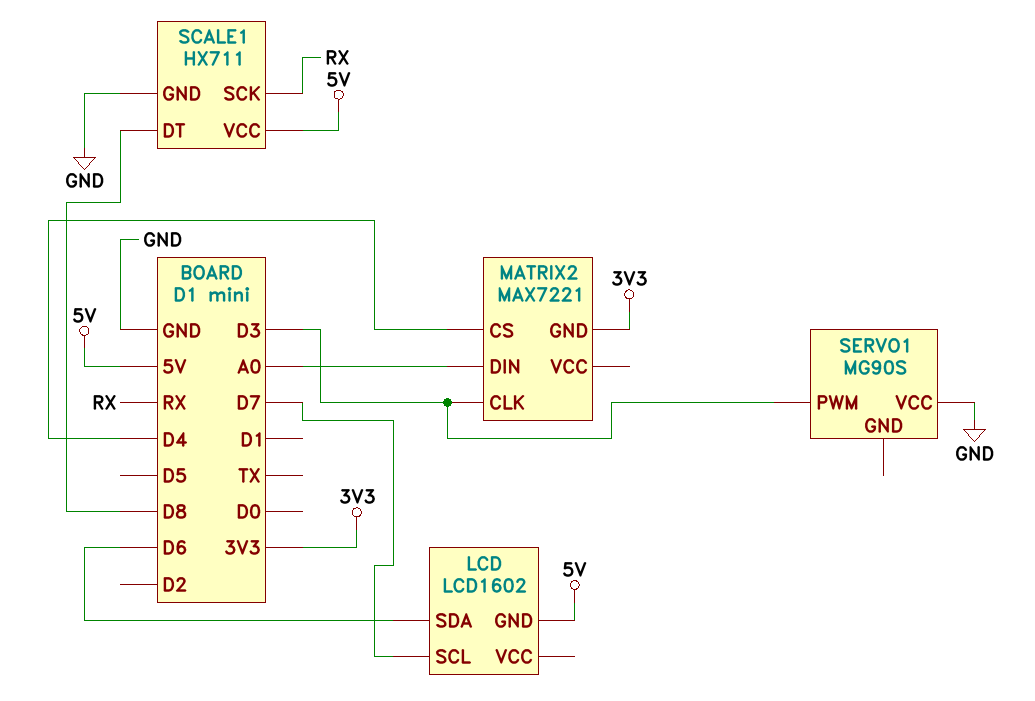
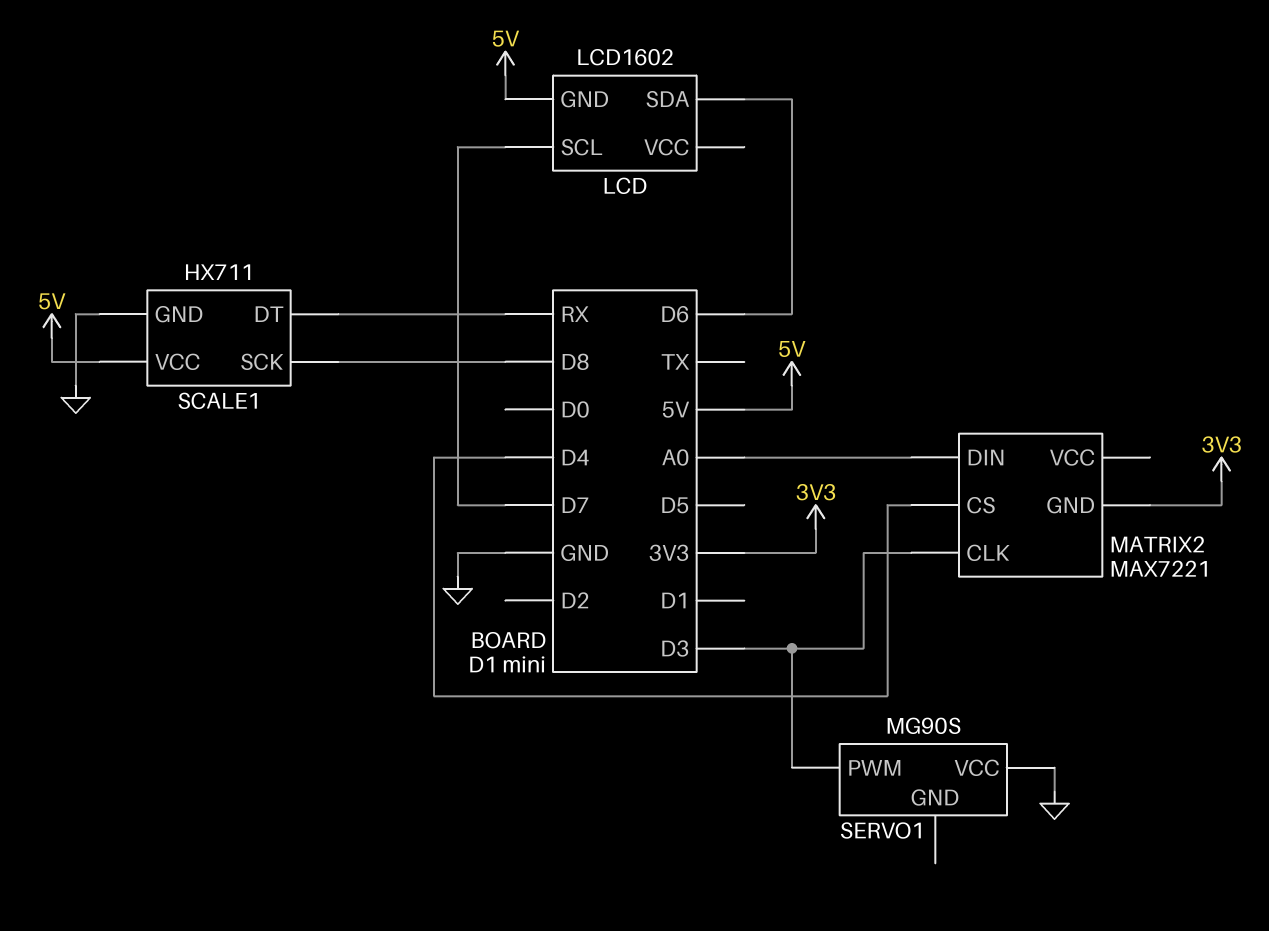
SCALE1 pin DT: D8 -> RX
SCALE1 pin SCK: RX -> D8

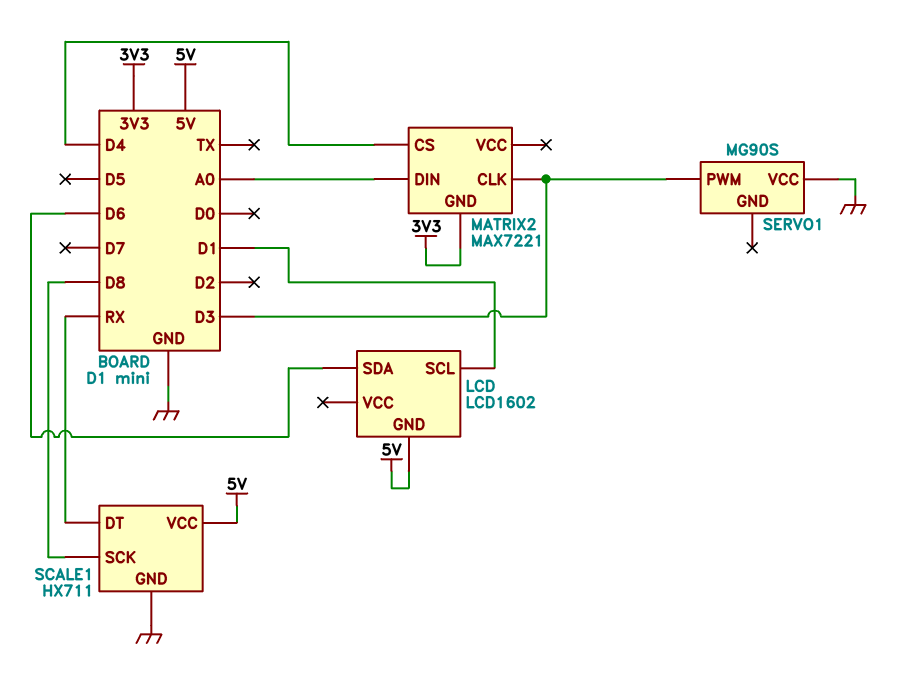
LCD pin SCL: D7 -> D1

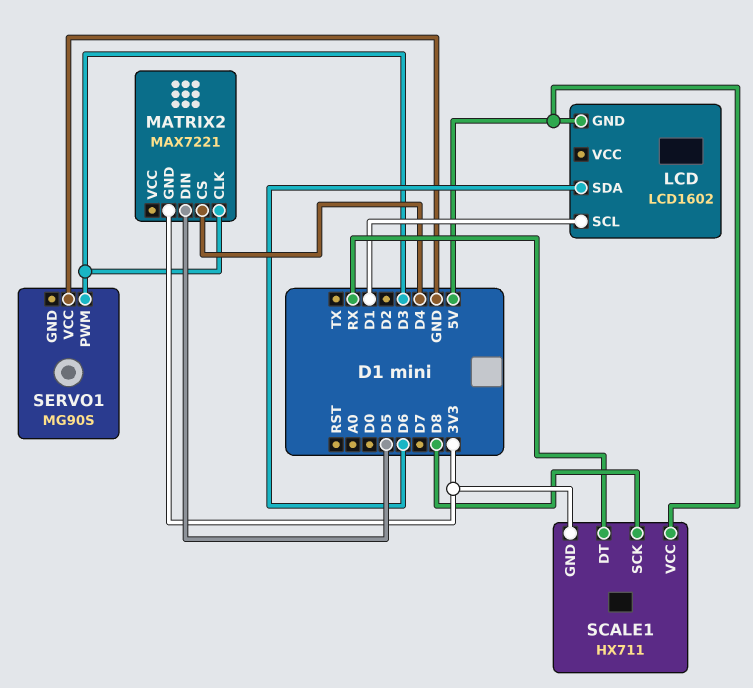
MATRIX2 pin DIN: A0 -> D5
SCALE1 pin GND: GND -> 3V3

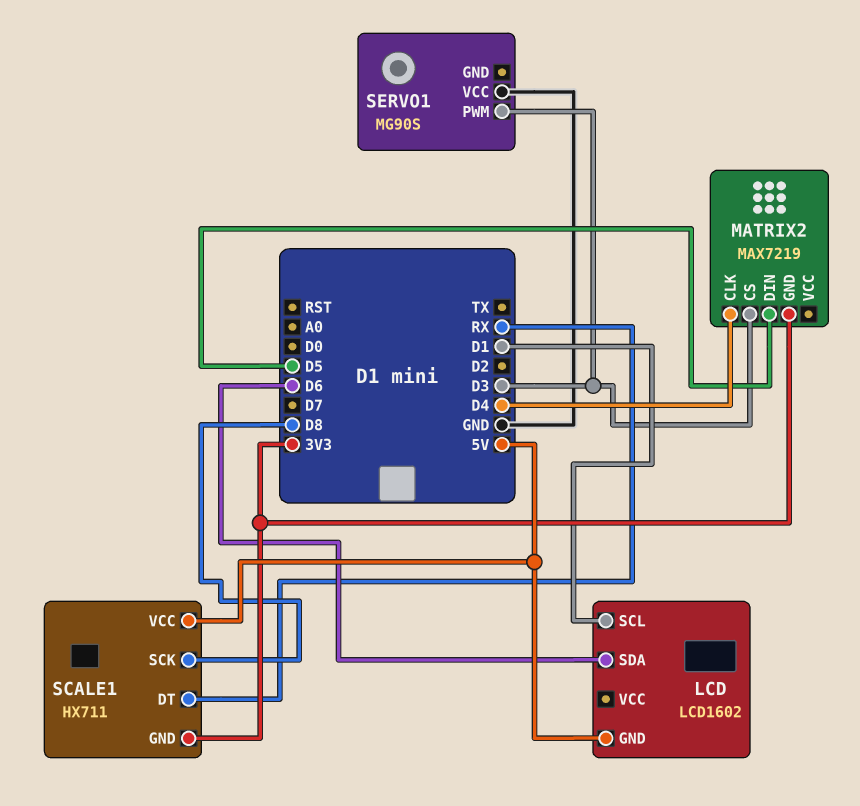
MATRIX2: MAX7221 -> MAX7219
MATRIX2 pin CLK: D3 -> D4
MATRIX2 pin CS: D4 -> D3

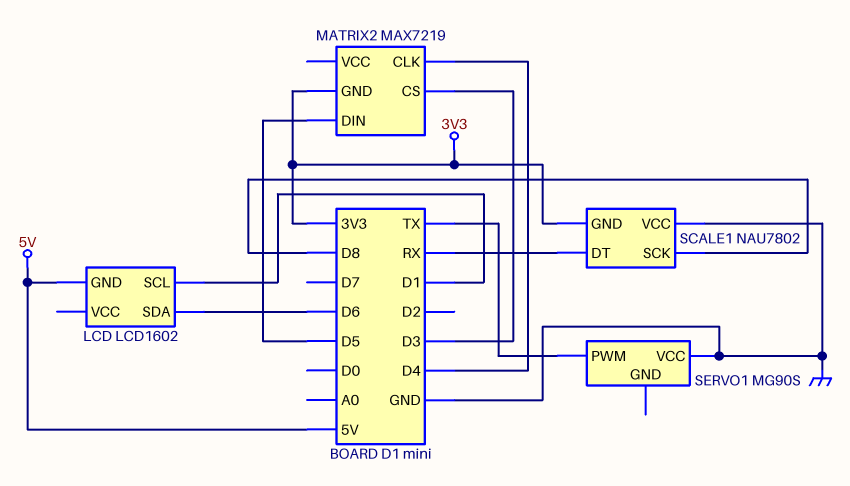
SCALE1: HX711 -> NAU7802
SCALE1 pin VCC: 5V -> GND
SERVO1 pin PWM: D3 -> TX

